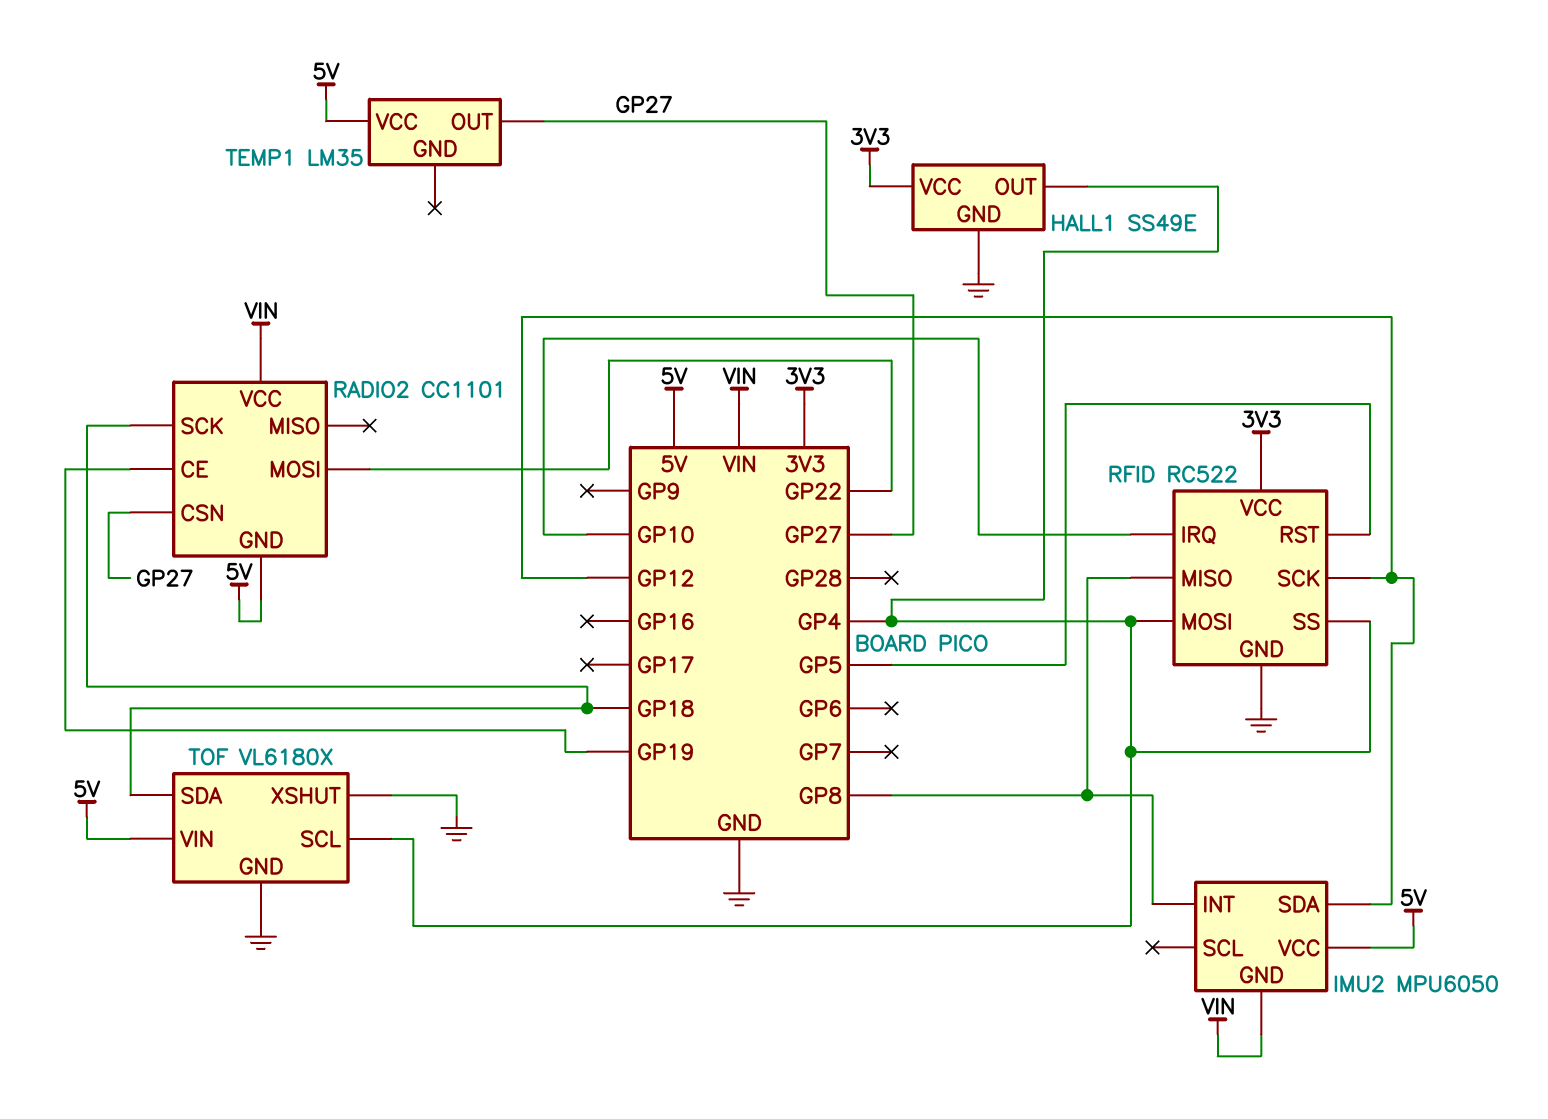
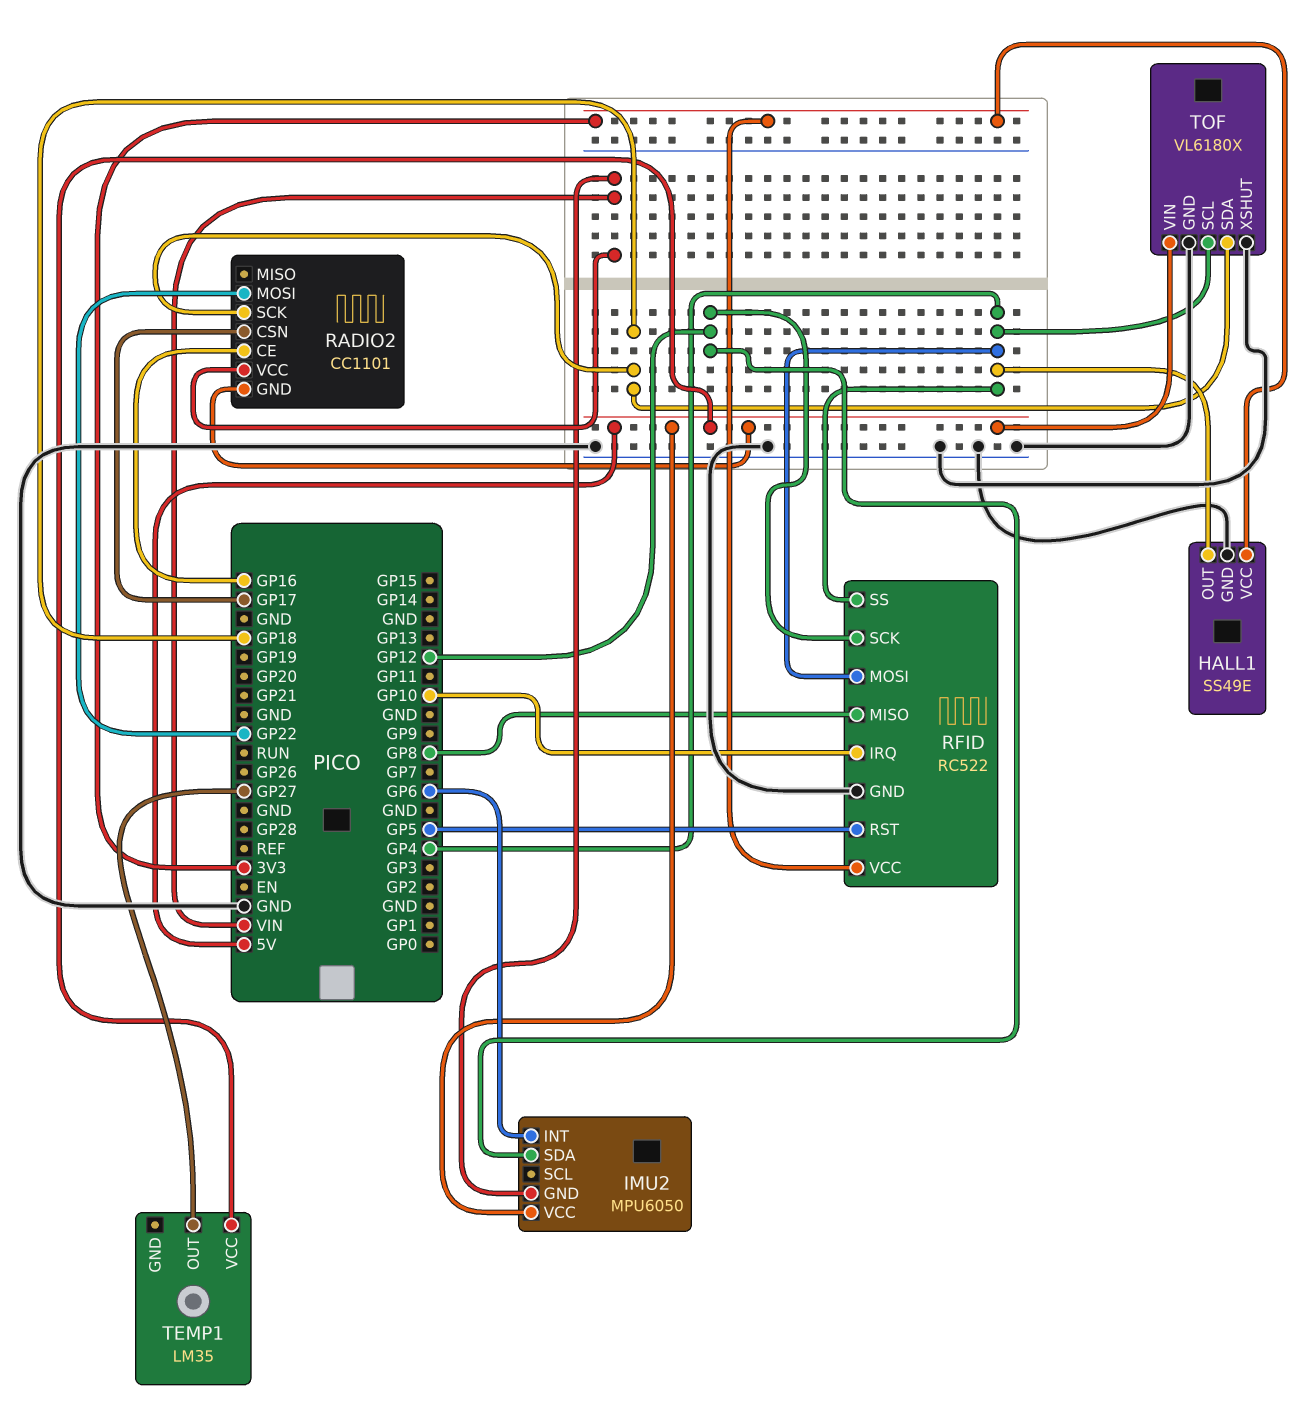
IMU2 pin INT: GP8 -> GP6
RADIO2 pin CE: GP19 -> GP16
RADIO2 pin CSN: GP27 -> GP17

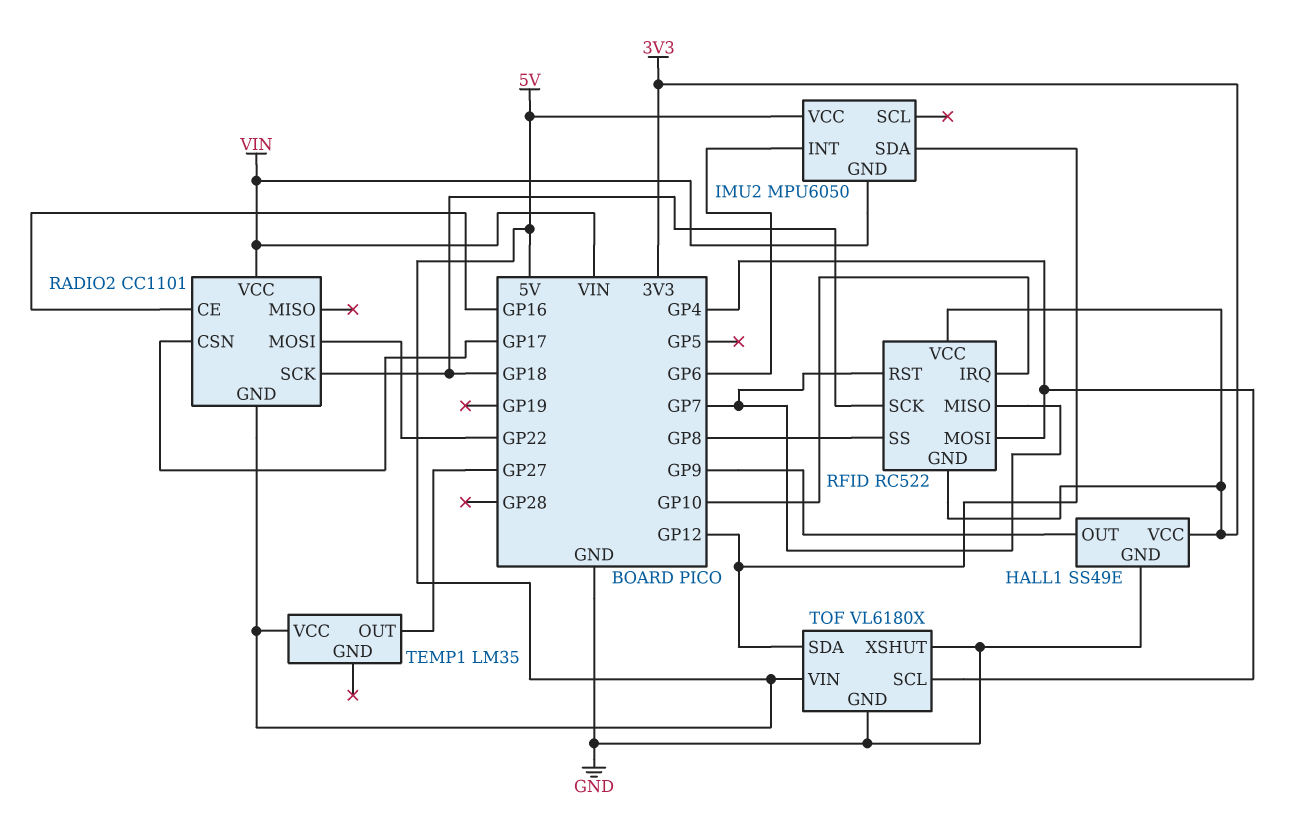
HALL1 pin OUT: GP4 -> GP9
RFID pin GND: GND -> 3V3
RFID pin MISO: GP8 -> GP7
RFID pin RST: GP5 -> GP7
RFID pin SCK: GP12 -> GP18
RFID pin SS: GP4 -> GP8
TOF pin SDA: GP18 -> GP12

